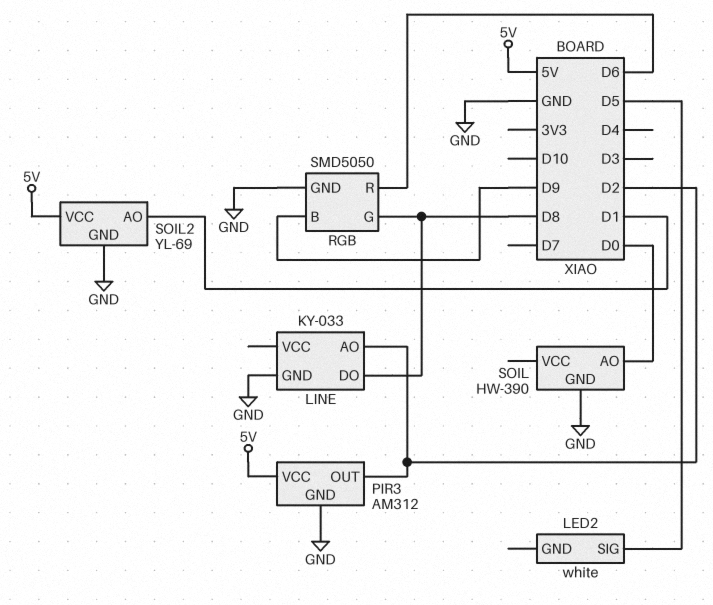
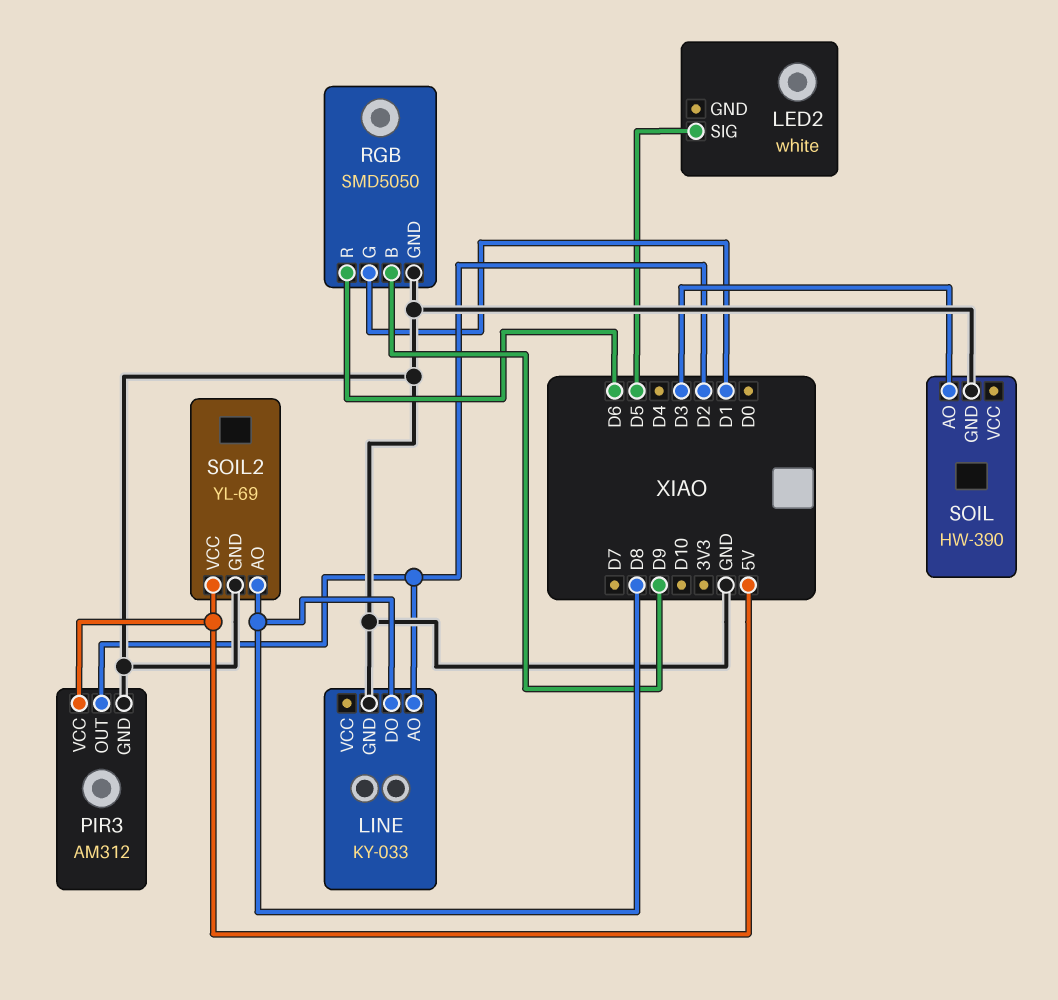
RGB pin G: D8 -> D1
SOIL pin AO: D0 -> D3
SOIL2 pin AO: D1 -> D8

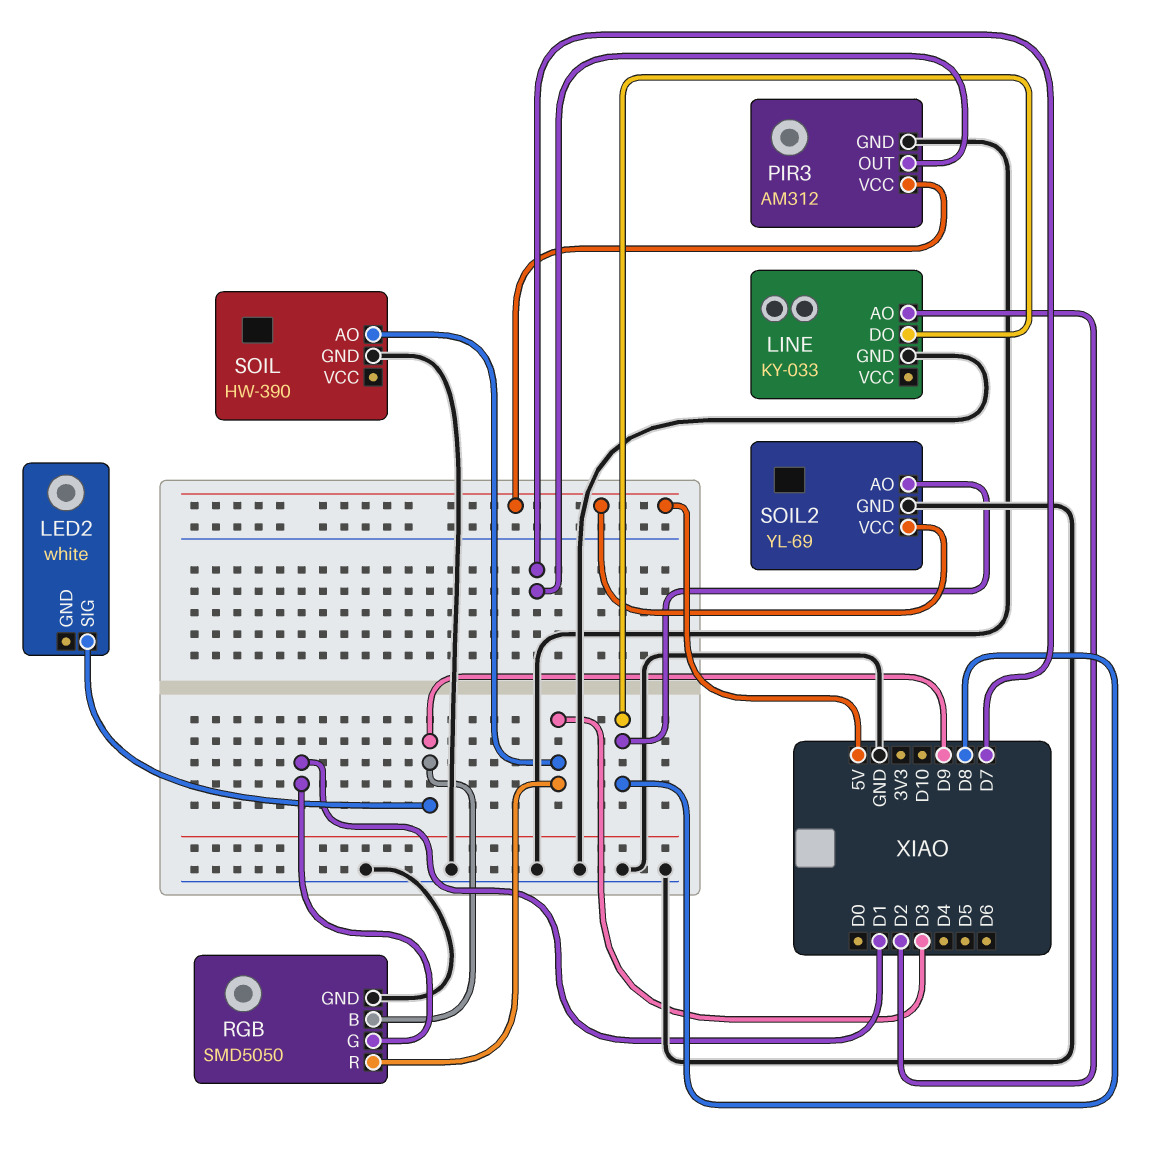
LED2 pin SIG: D5 -> D9
PIR3 pin OUT: D2 -> D7
RGB pin R: D6 -> D3

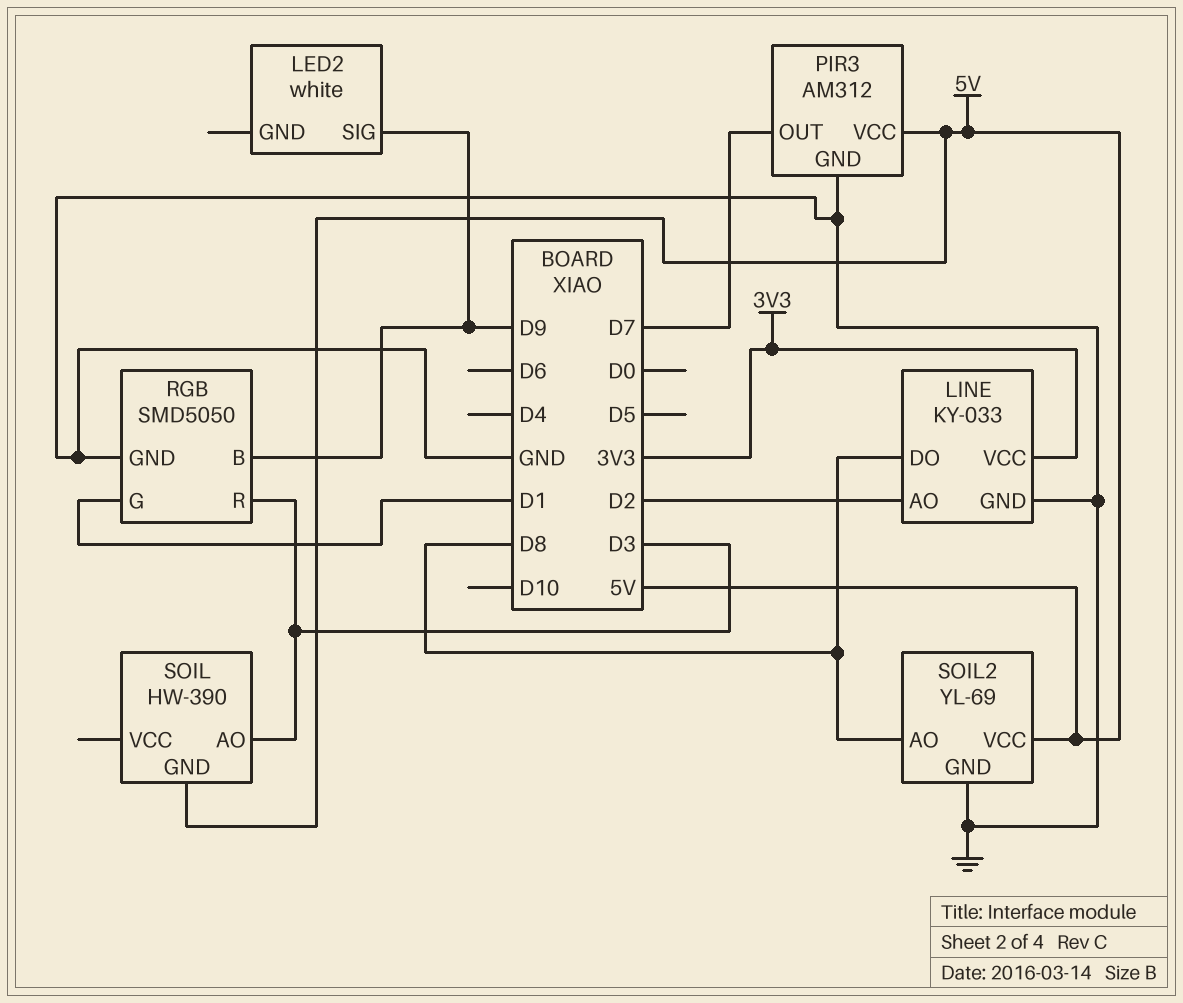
LINE pin VCC: none -> 3V3
SOIL pin GND: GND -> 5V

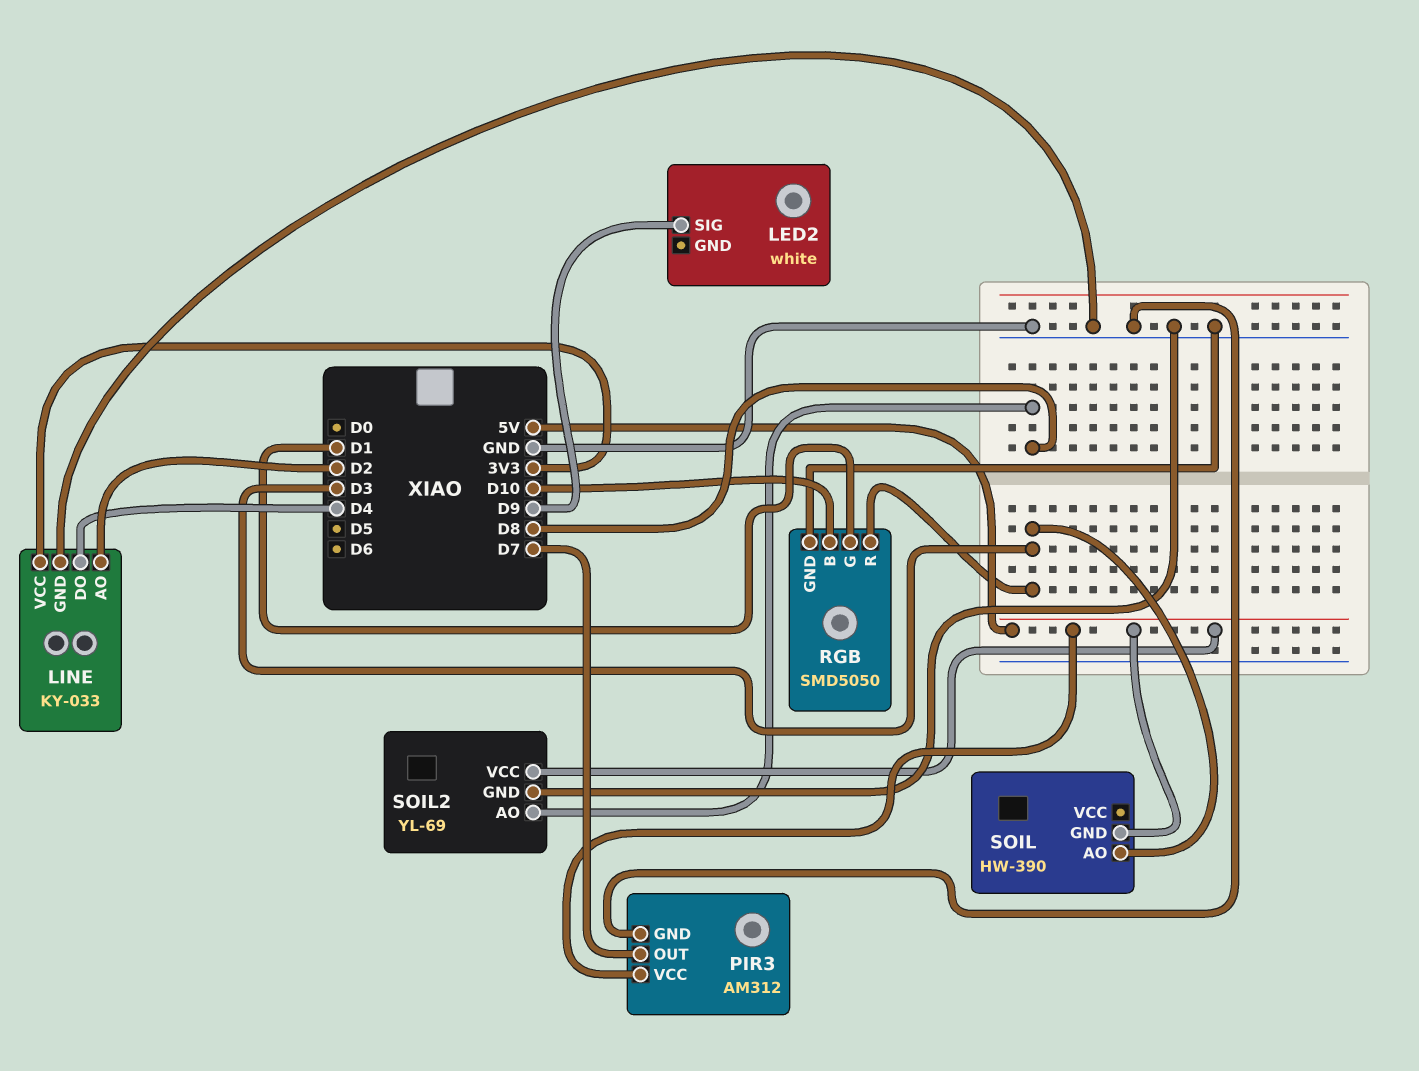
LINE pin DO: D8 -> D4
RGB pin B: D9 -> D10

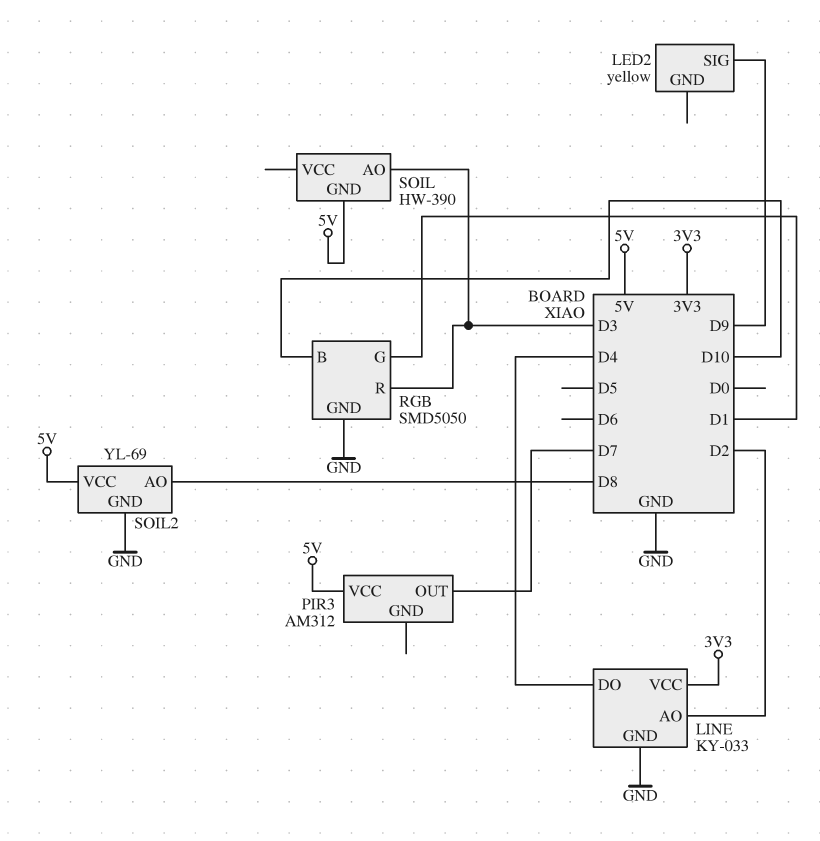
LED2: white -> yellow
PIR3 pin GND: GND -> none

